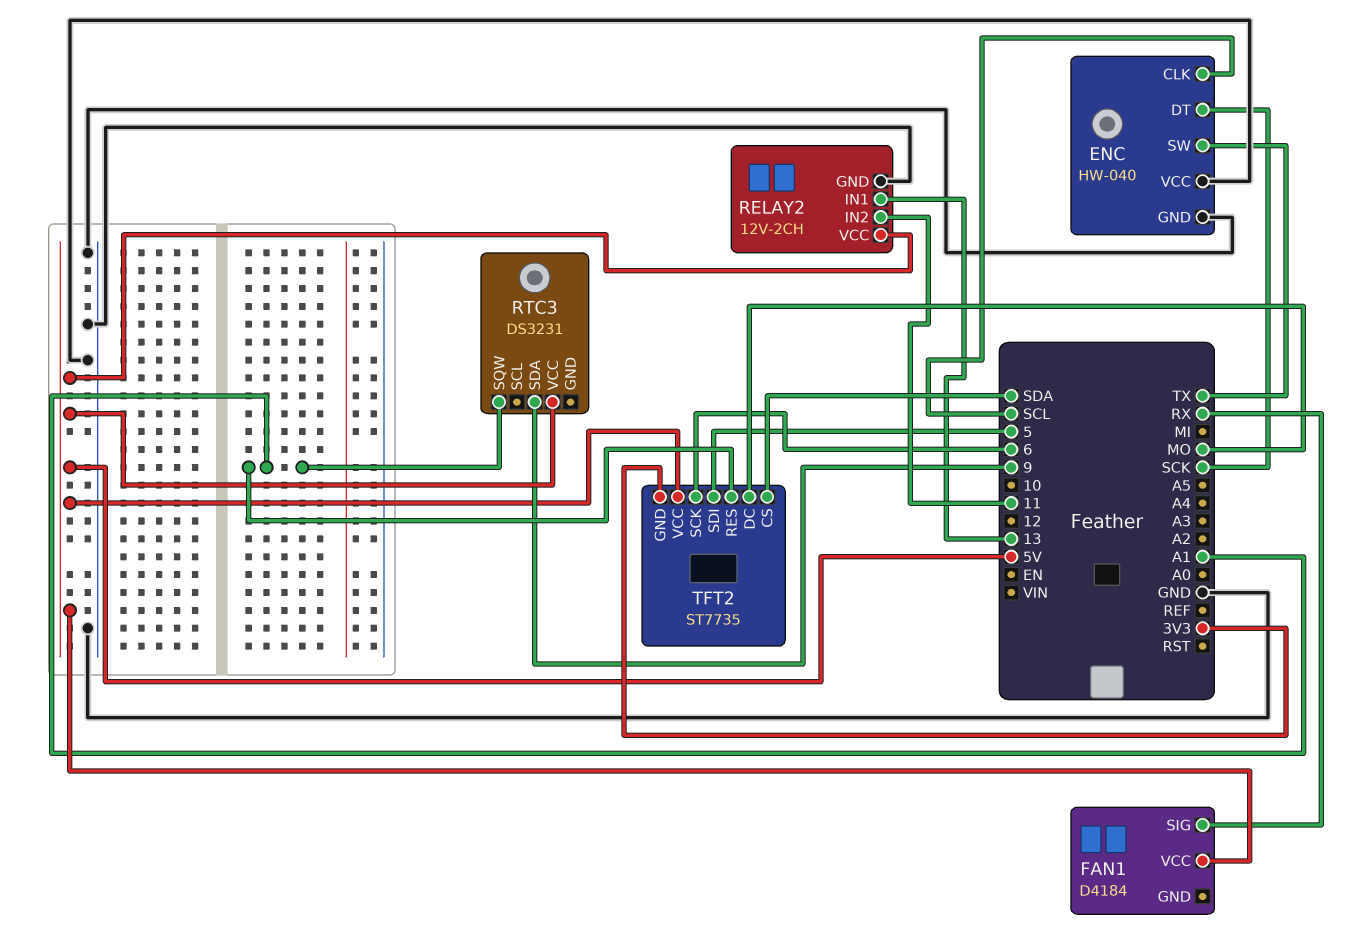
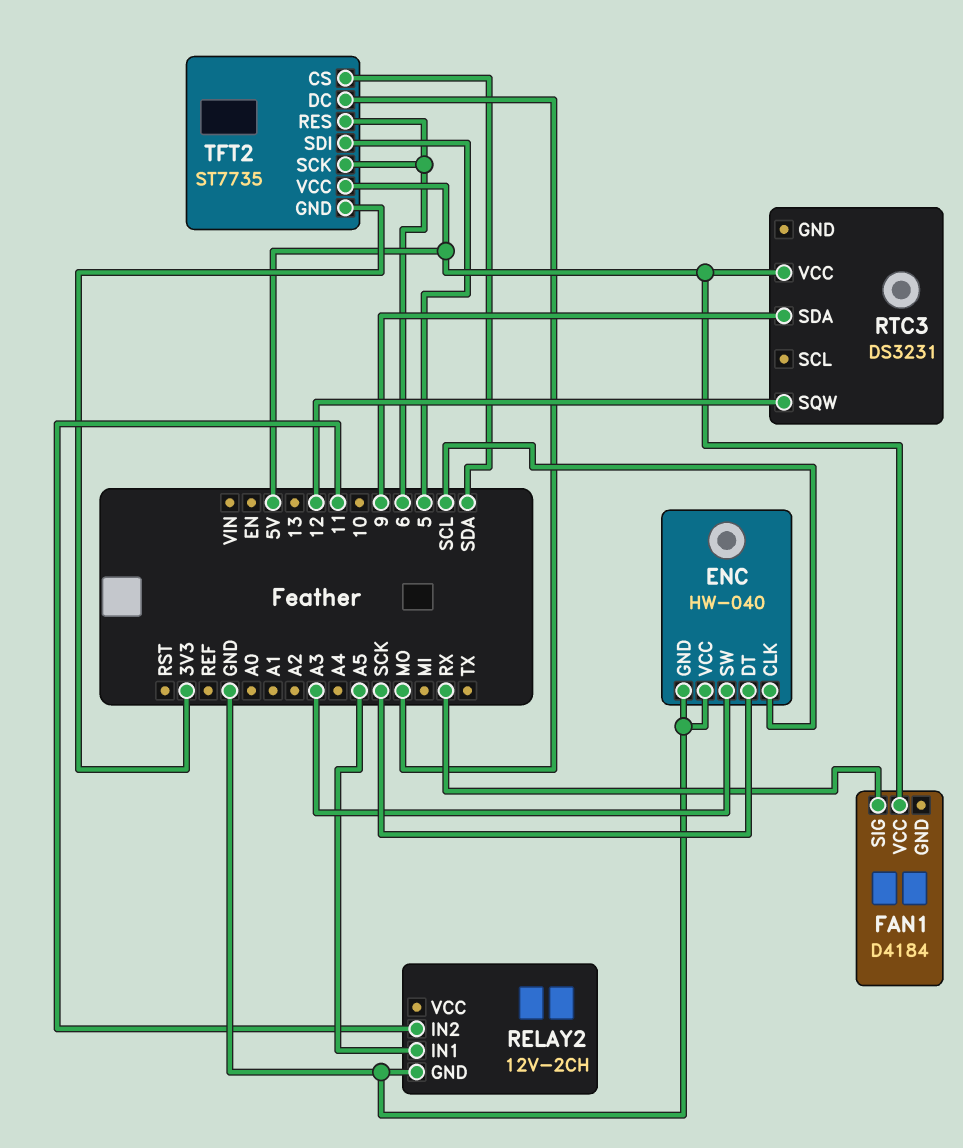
ENC pin SW: TX -> A3
RELAY2 pin IN1: 13 -> A5
RELAY2 pin VCC: 5V -> none
RTC3 pin SQW: A1 -> 12
TFT2 pin RES: A1 -> 6

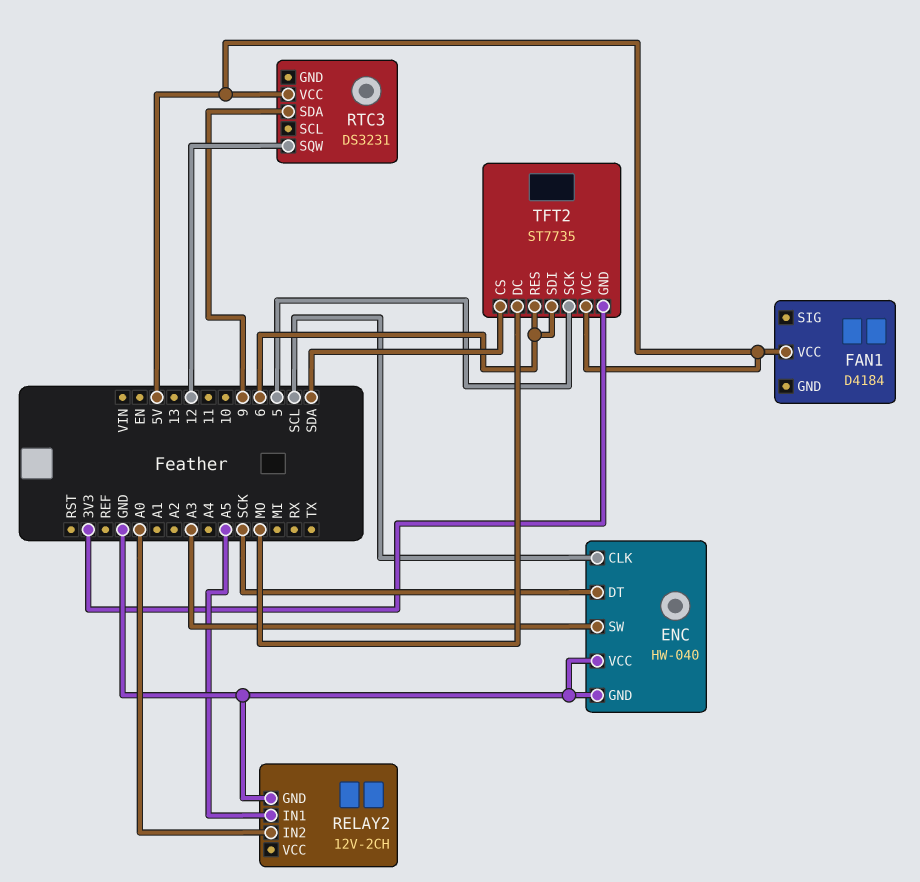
FAN1 pin SIG: RX -> none
RELAY2 pin IN2: 11 -> A0
TFT2 pin SCK: 6 -> 5
TFT2 pin SDI: 5 -> 6

